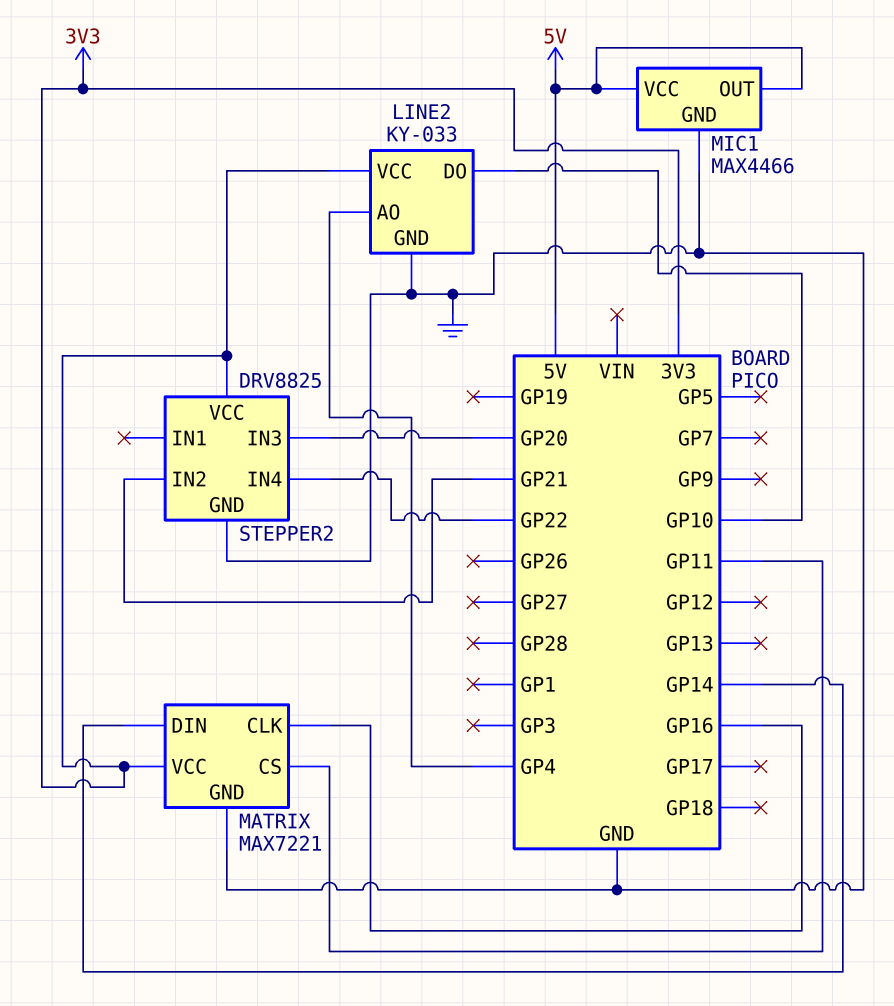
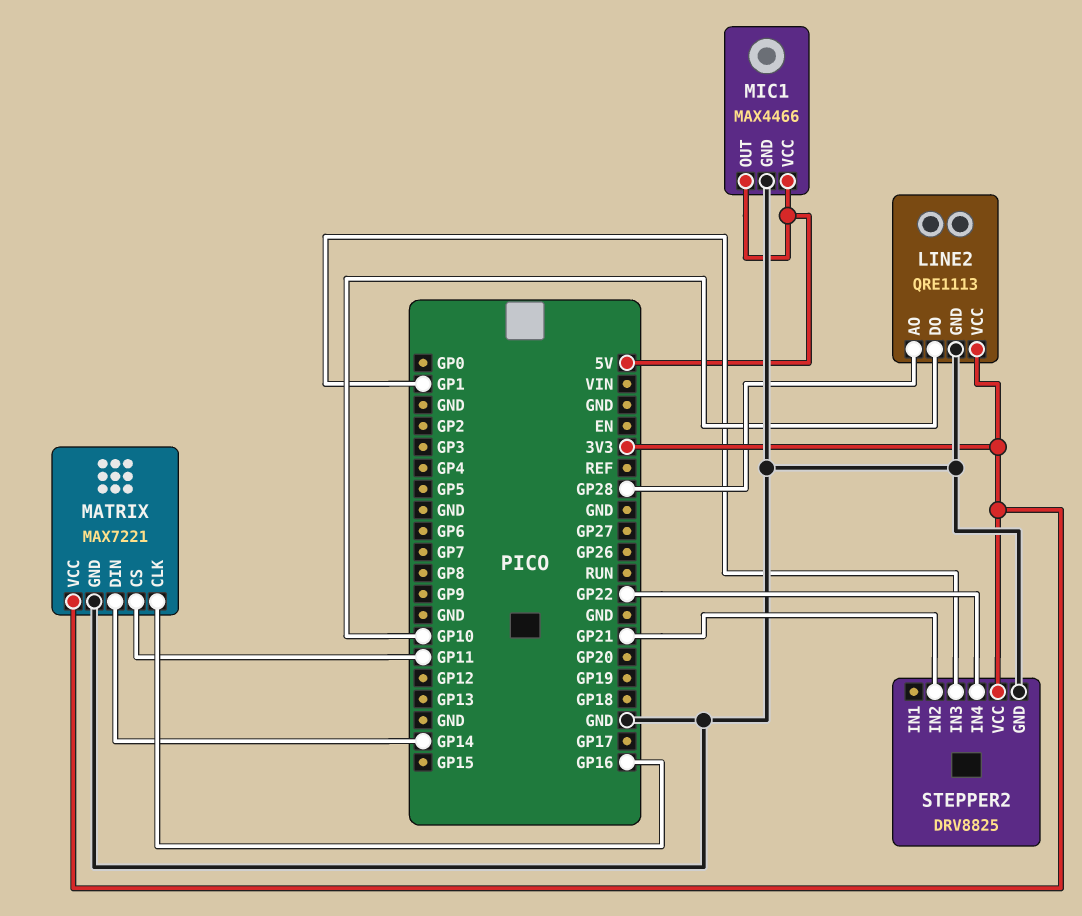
LINE2: KY-033 -> QRE1113
LINE2 pin AO: GP4 -> GP28
STEPPER2 pin IN3: GP20 -> GP1

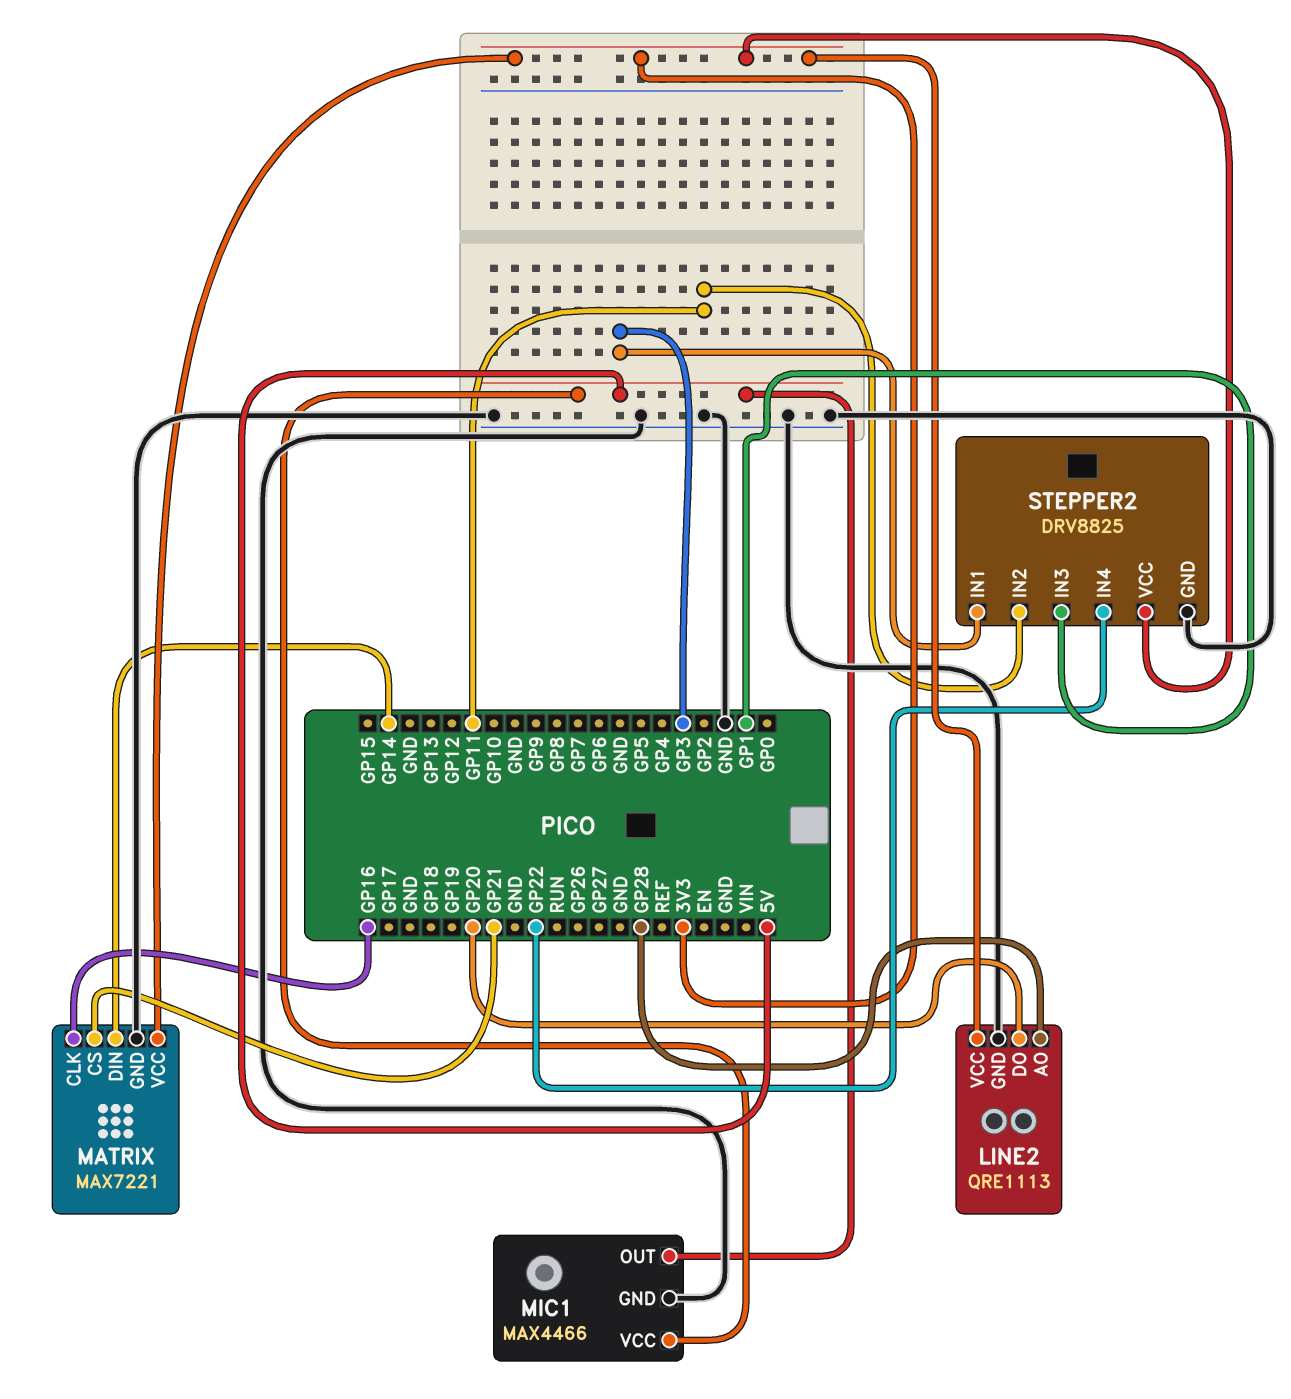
LINE2 pin DO: GP10 -> GP20
MATRIX pin CS: GP11 -> GP21
STEPPER2 pin IN1: none -> GP3
STEPPER2 pin IN2: GP21 -> GP11

